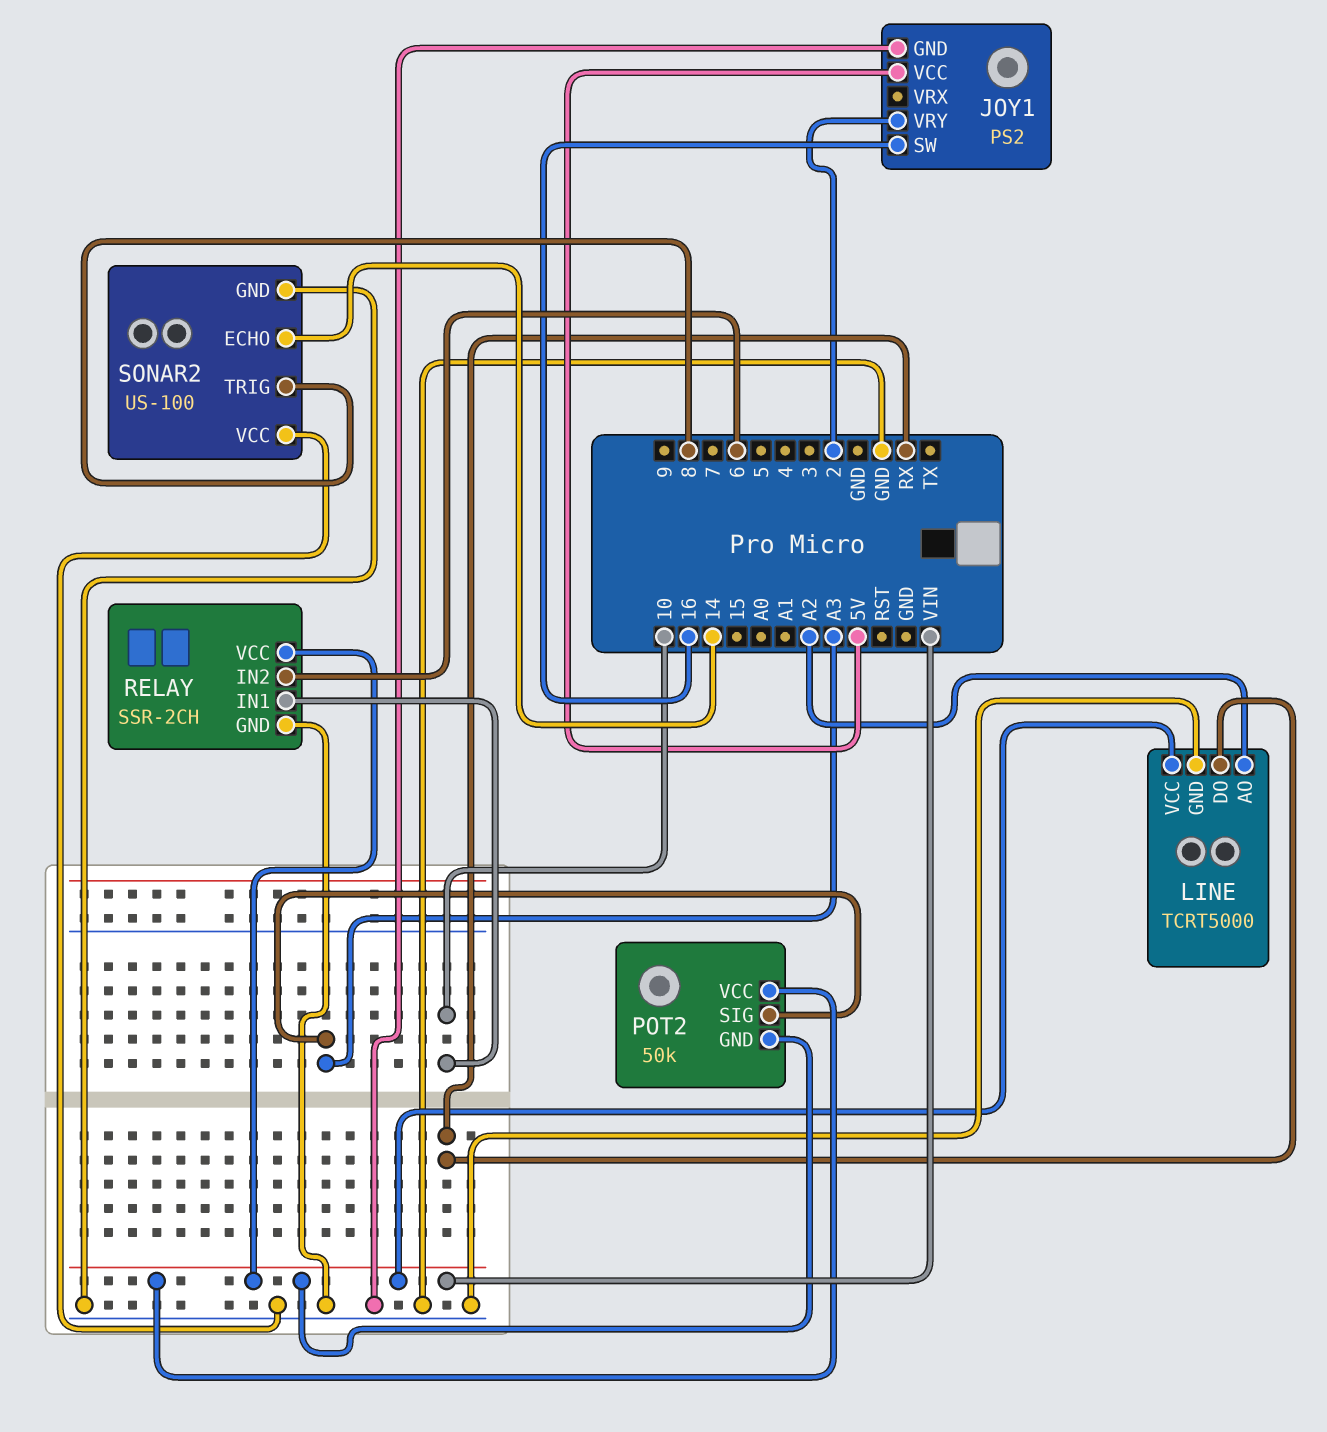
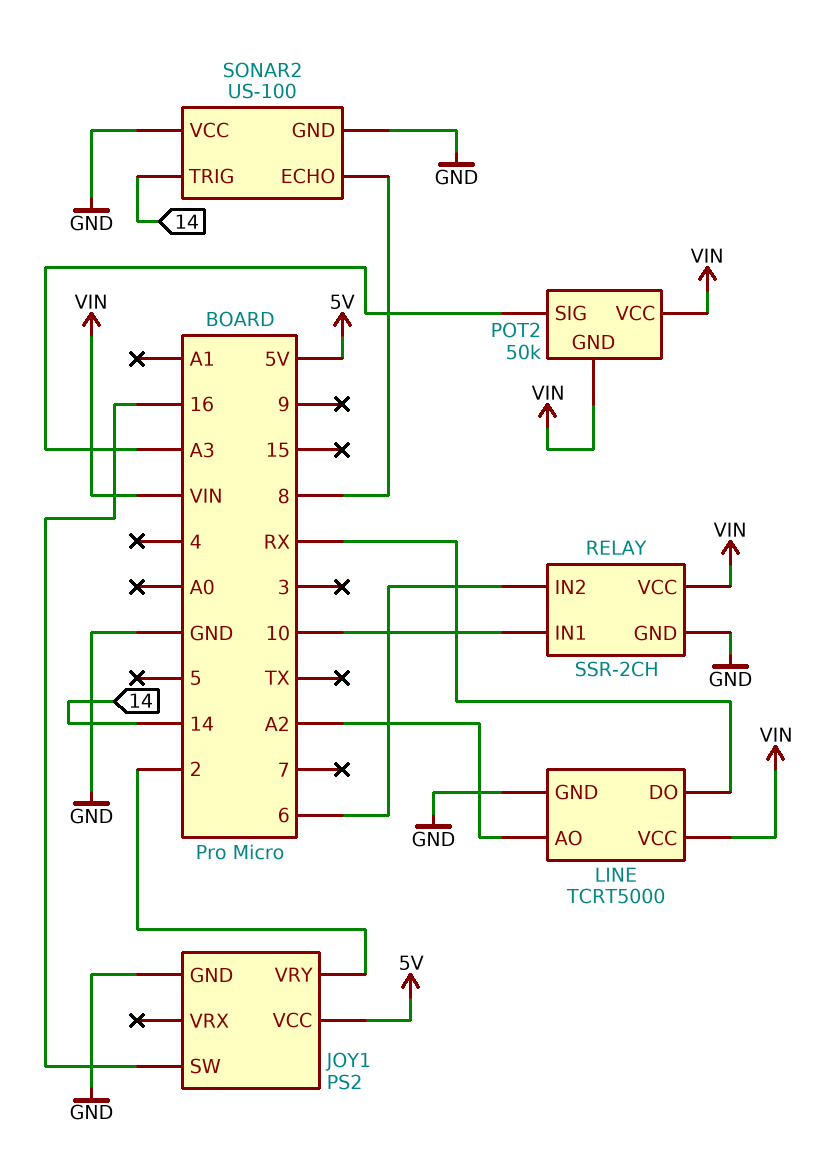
SONAR2 pin ECHO: 14 -> 8
SONAR2 pin TRIG: 8 -> 14

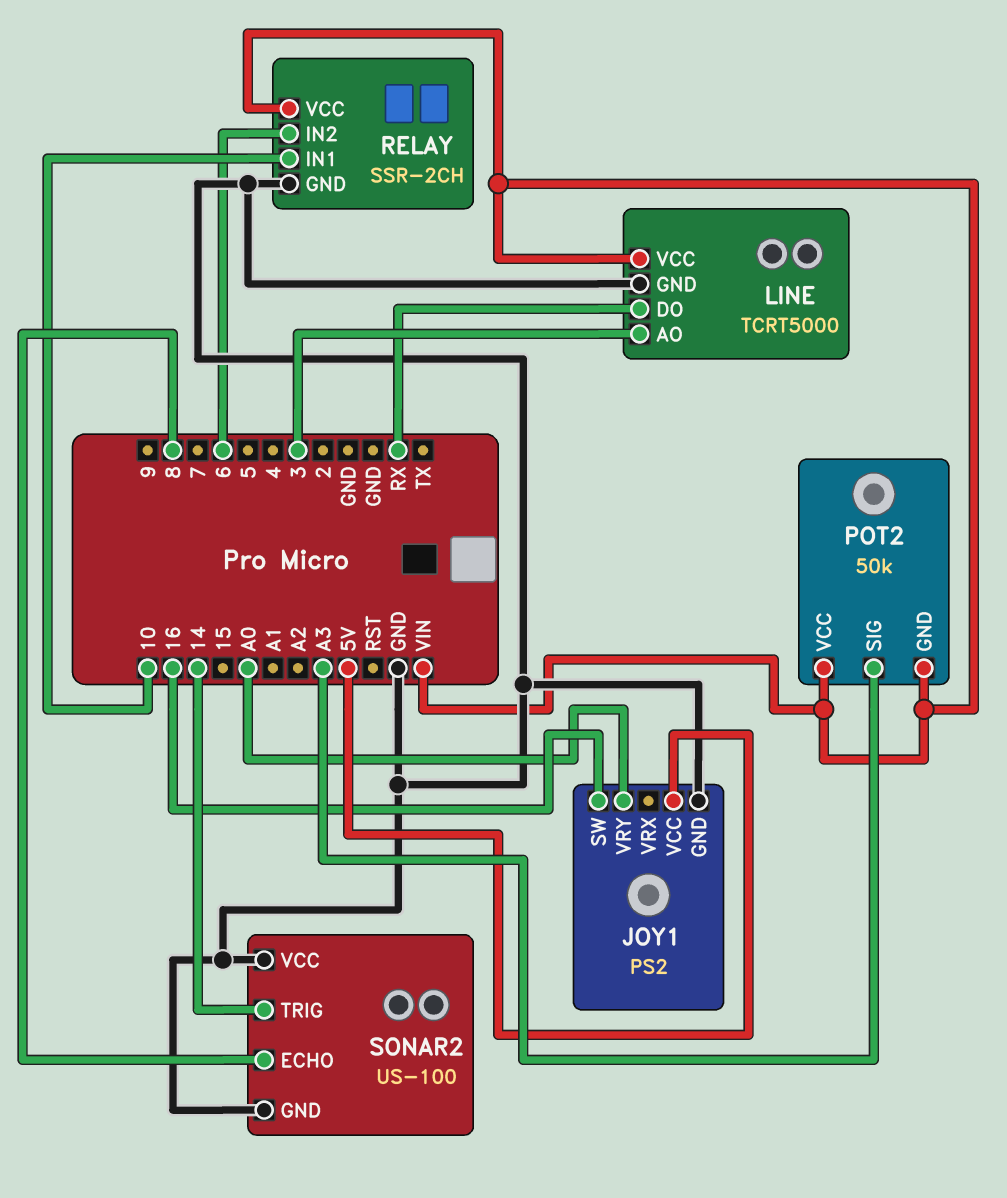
JOY1 pin VRY: 2 -> A0
LINE pin AO: A2 -> 3

